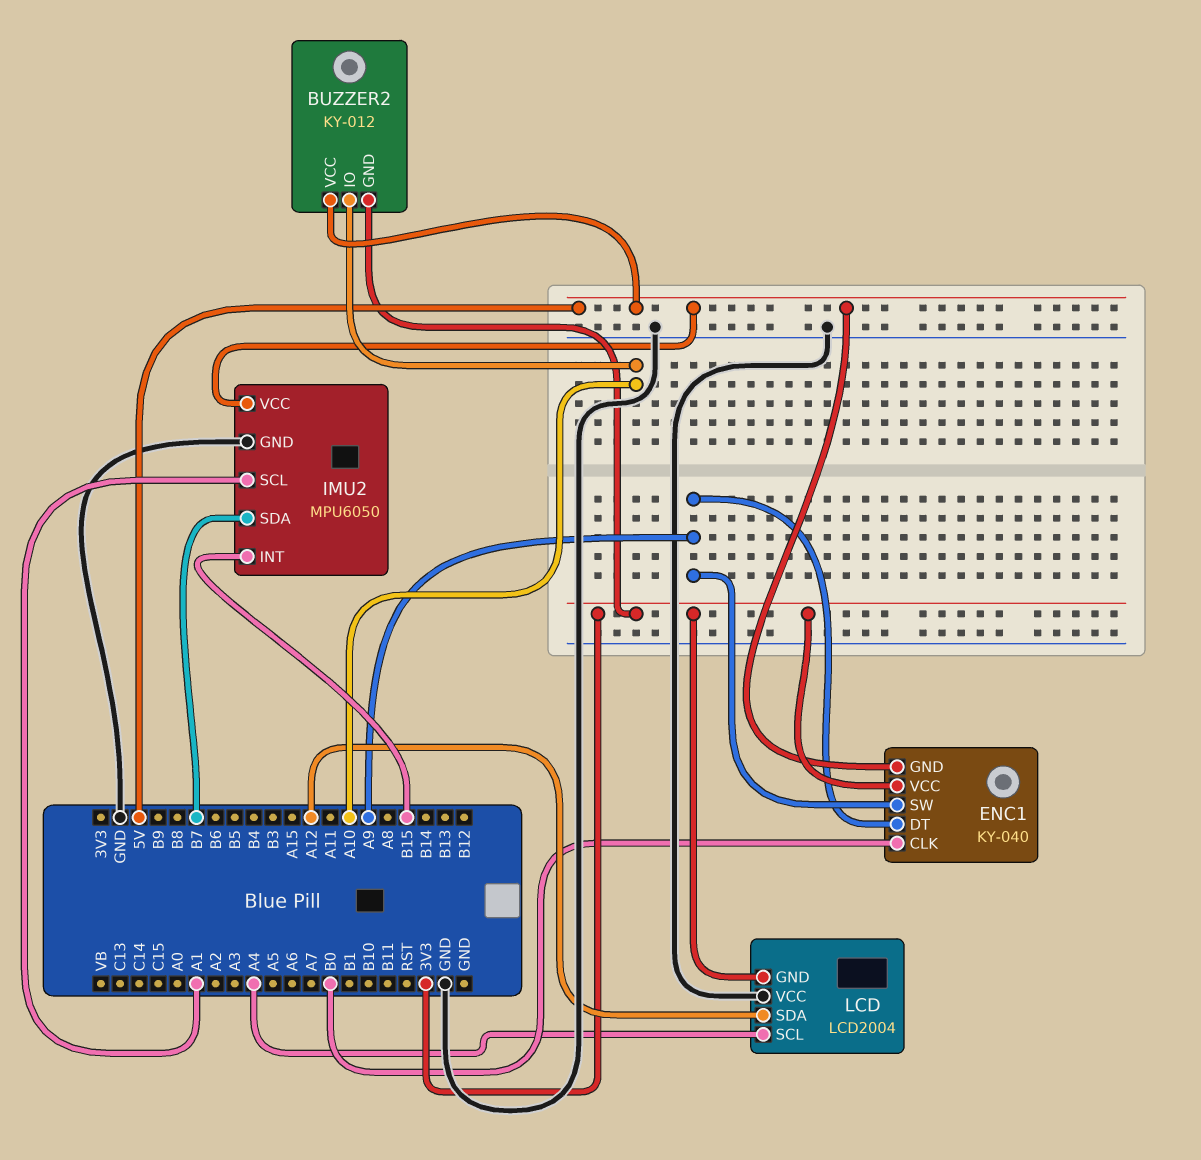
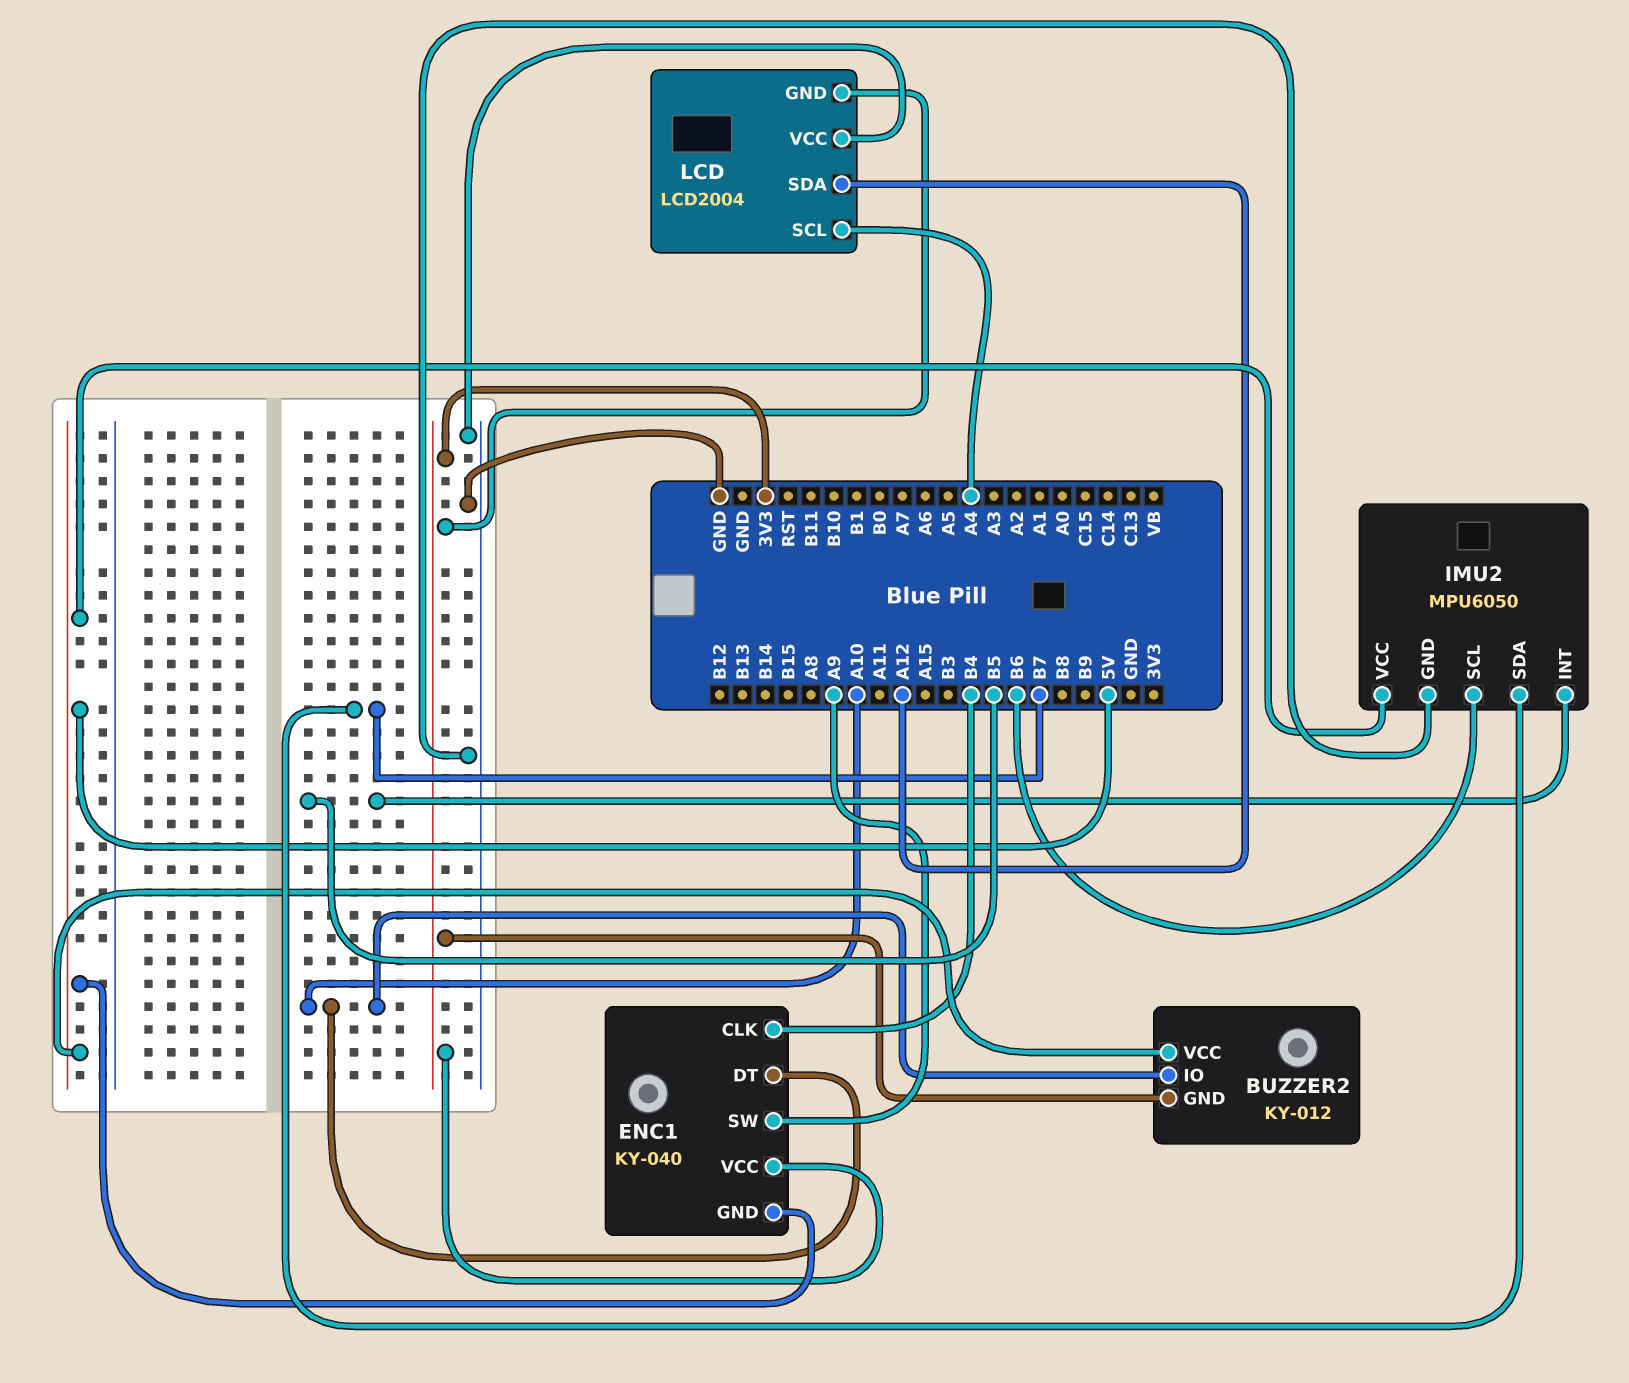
ENC1 pin CLK: B0 -> B4
ENC1 pin DT: A9 -> A10
IMU2 pin INT: B15 -> B5
IMU2 pin SCL: A1 -> B6

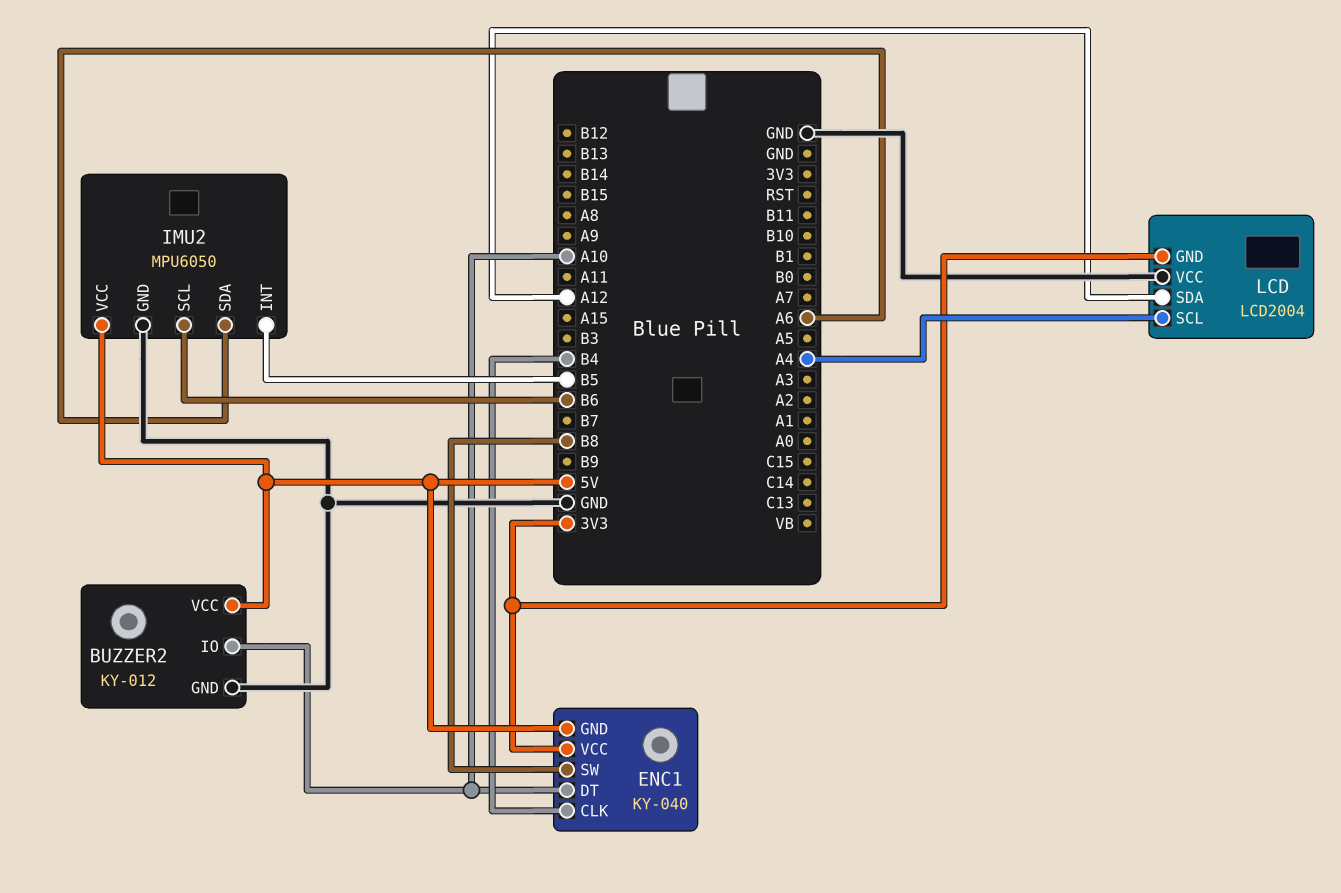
BUZZER2 pin GND: 3V3 -> GND
ENC1 pin SW: A9 -> B8
IMU2 pin SDA: B7 -> A6

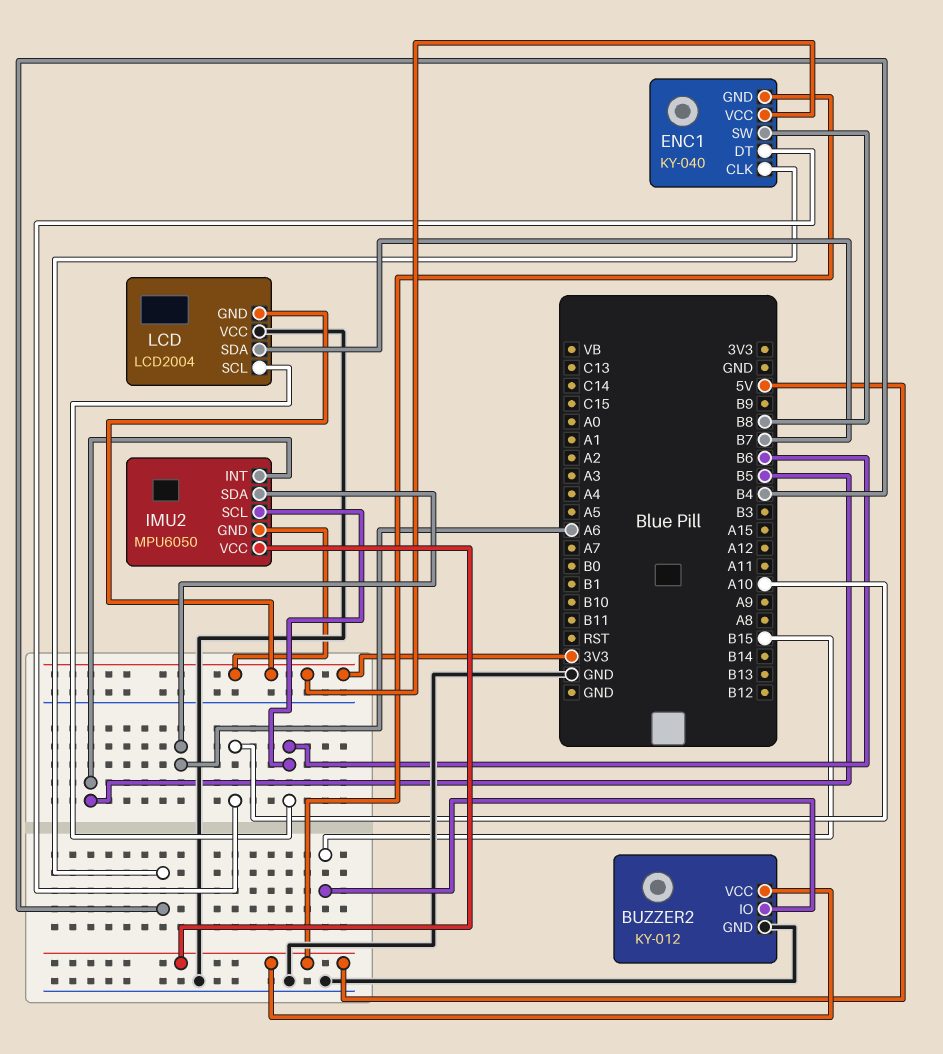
BUZZER2 pin IO: A10 -> B15
IMU2 pin GND: GND -> 3V3
LCD pin SCL: A4 -> B6
LCD pin SDA: A12 -> B7

